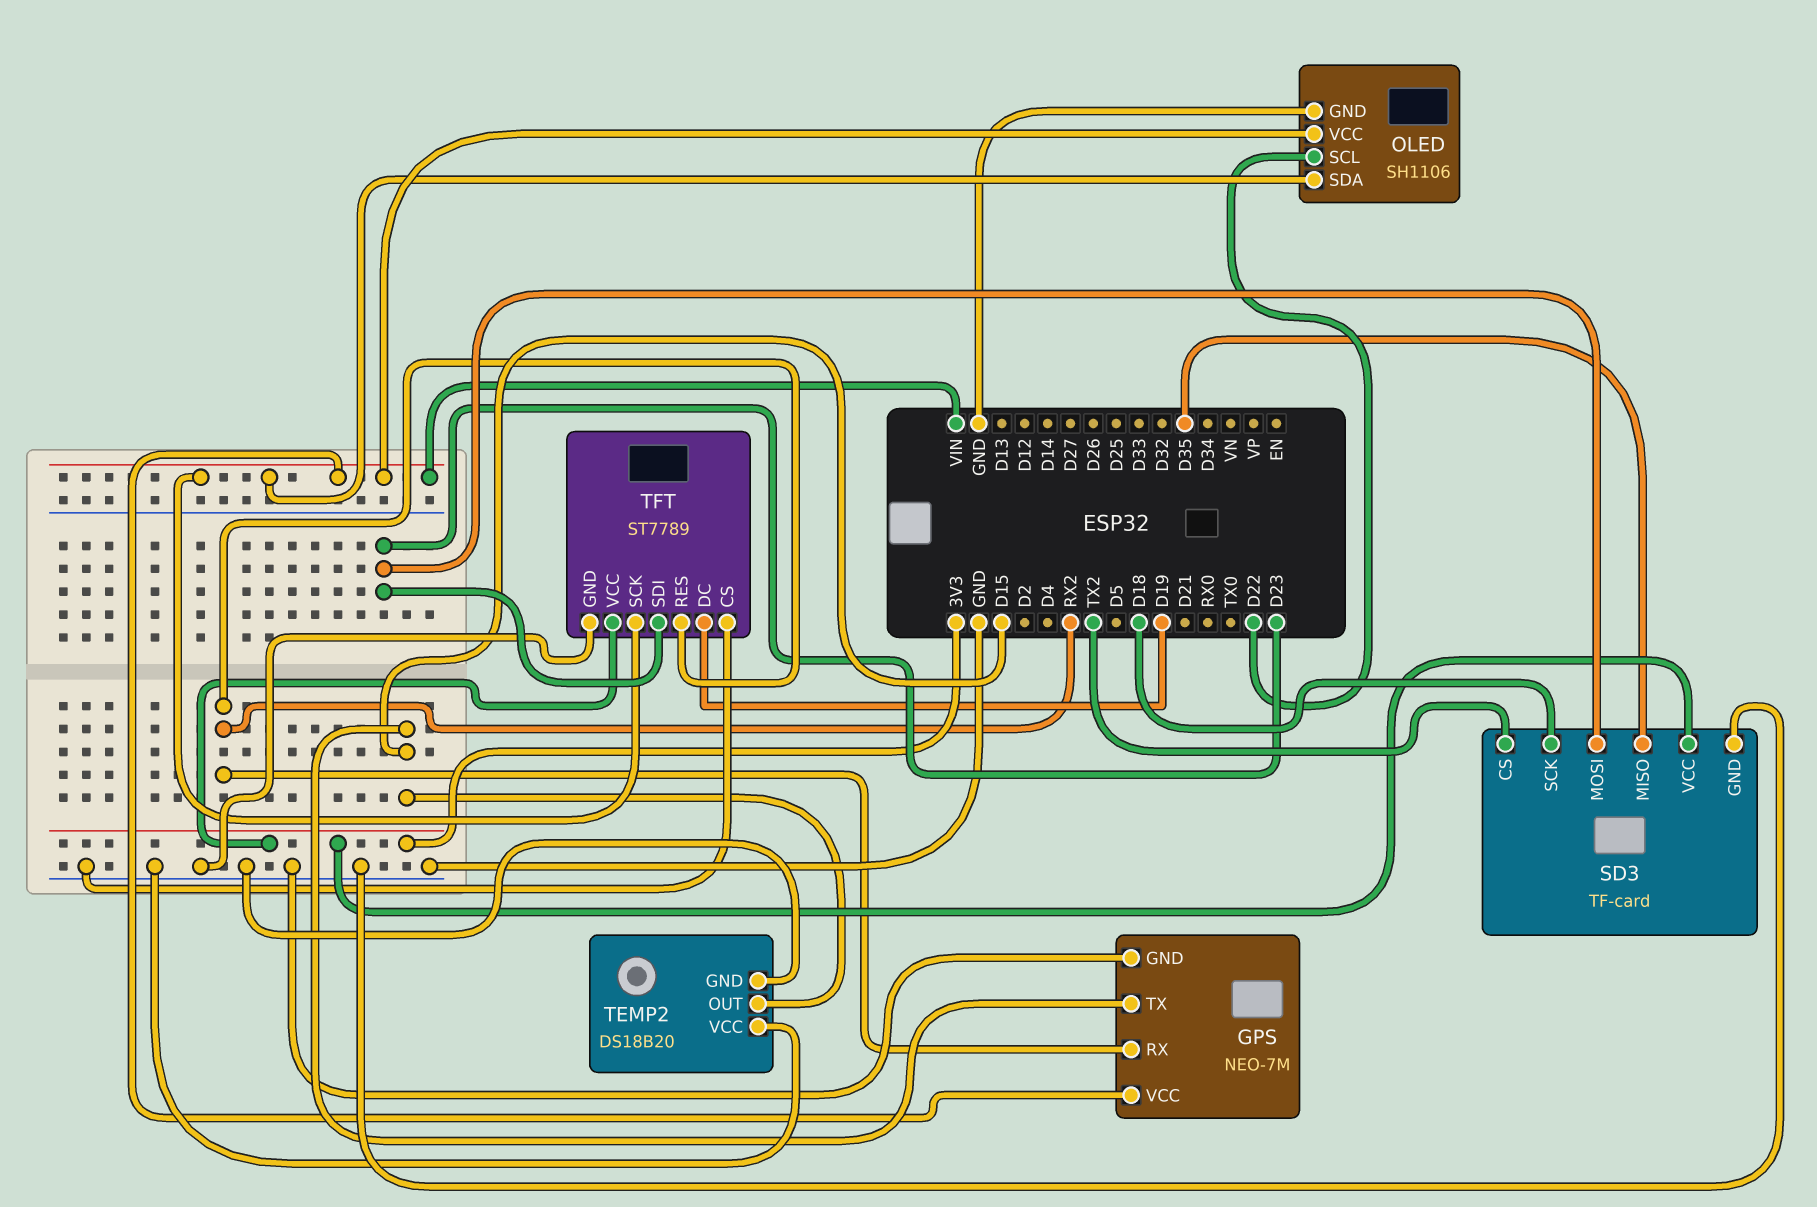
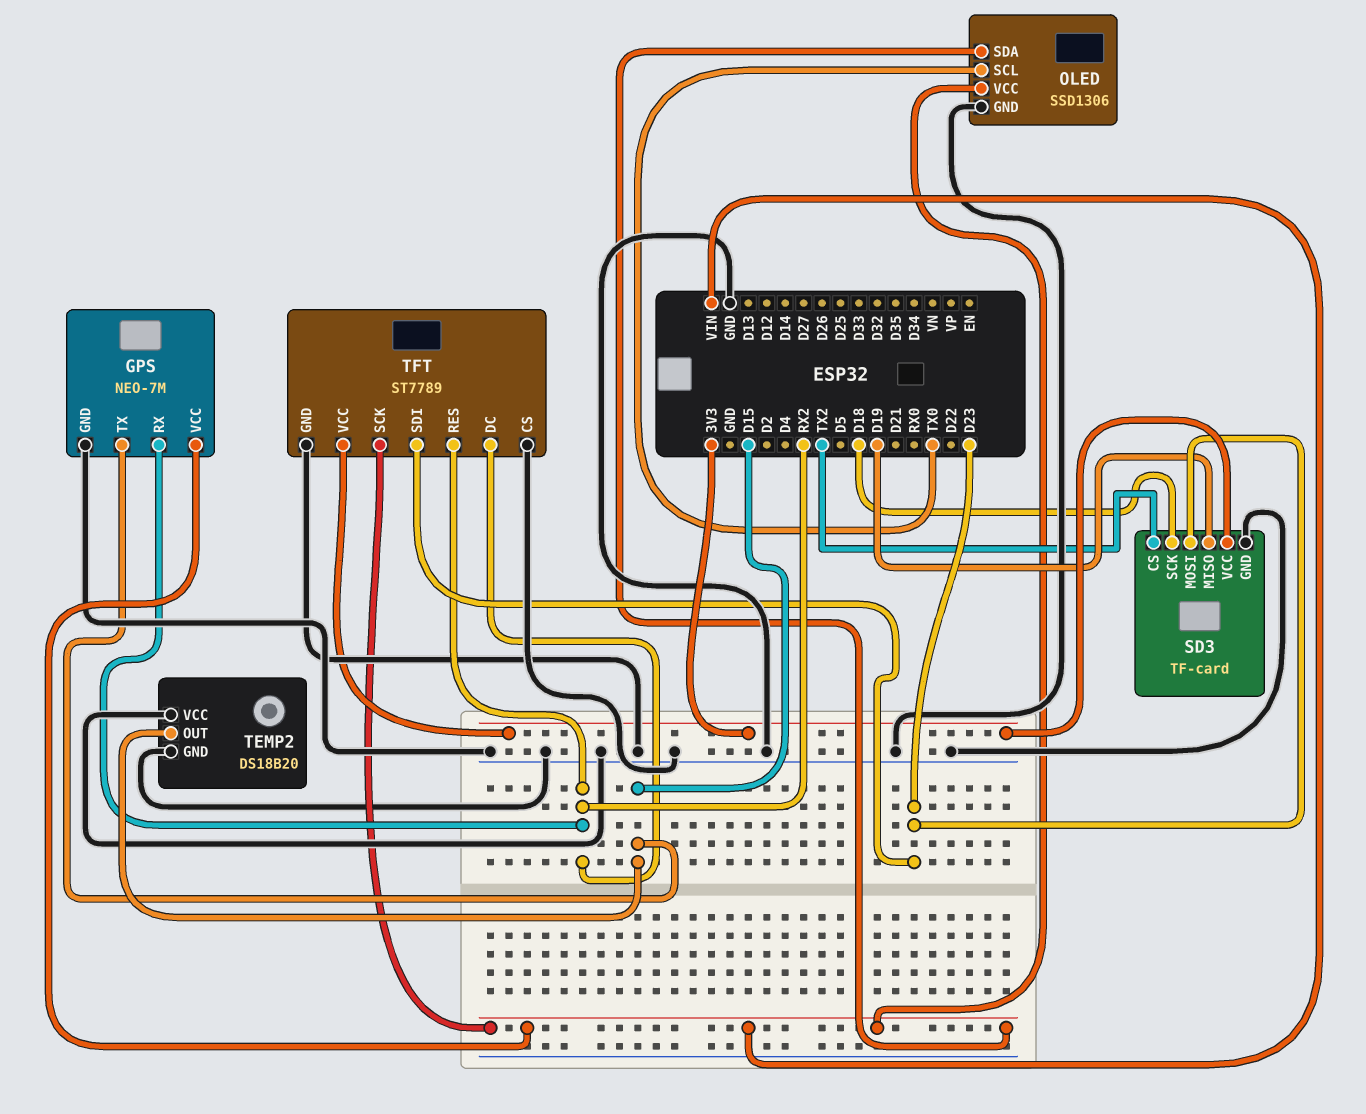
OLED: SH1106 -> SSD1306
OLED pin SCL: D22 -> TX0
SD3 pin MISO: D35 -> D19
TFT pin DC: D19 -> RX2

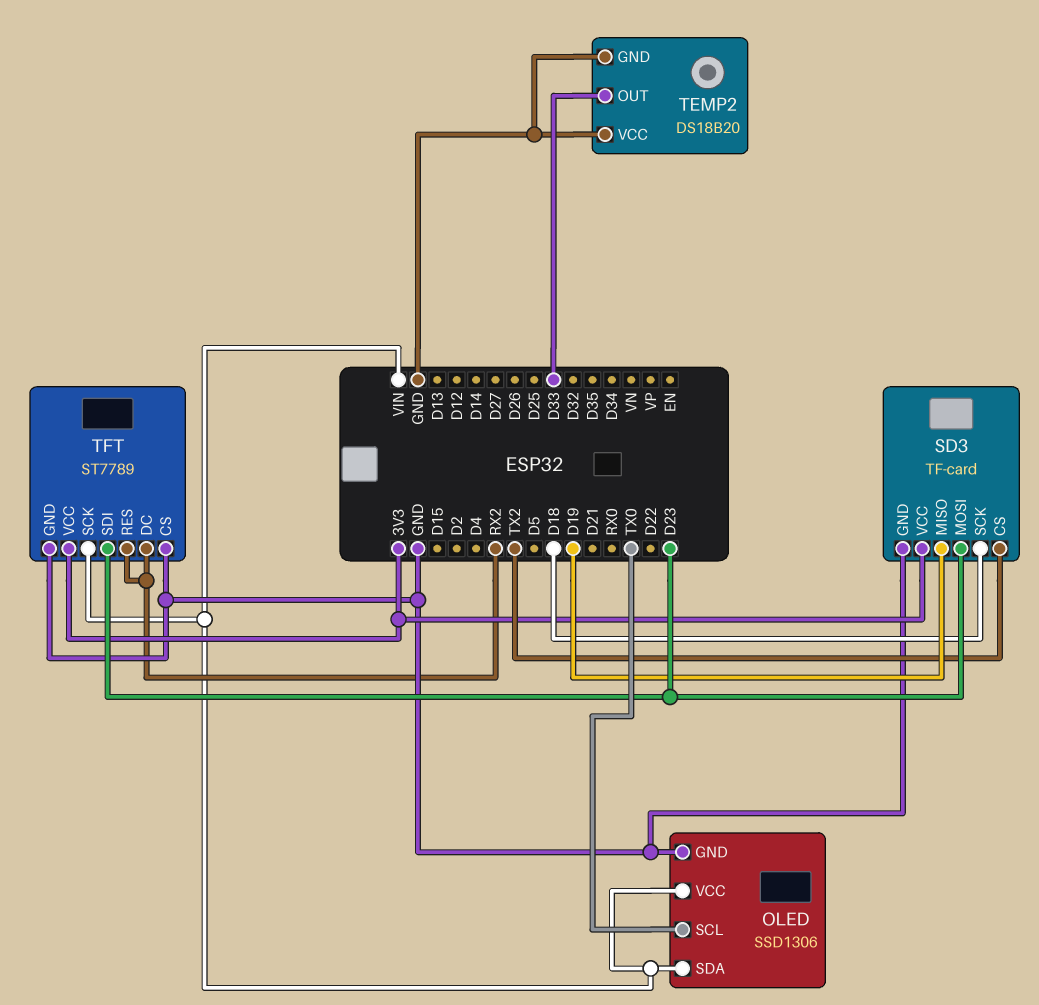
GPS: NEO-7M -> none
GPS pin GND: GND -> none
GPS pin RX: RX2 -> none
GPS pin TX: D15 -> none
GPS pin VCC: VIN -> none
TEMP2 pin OUT: D15 -> D33

